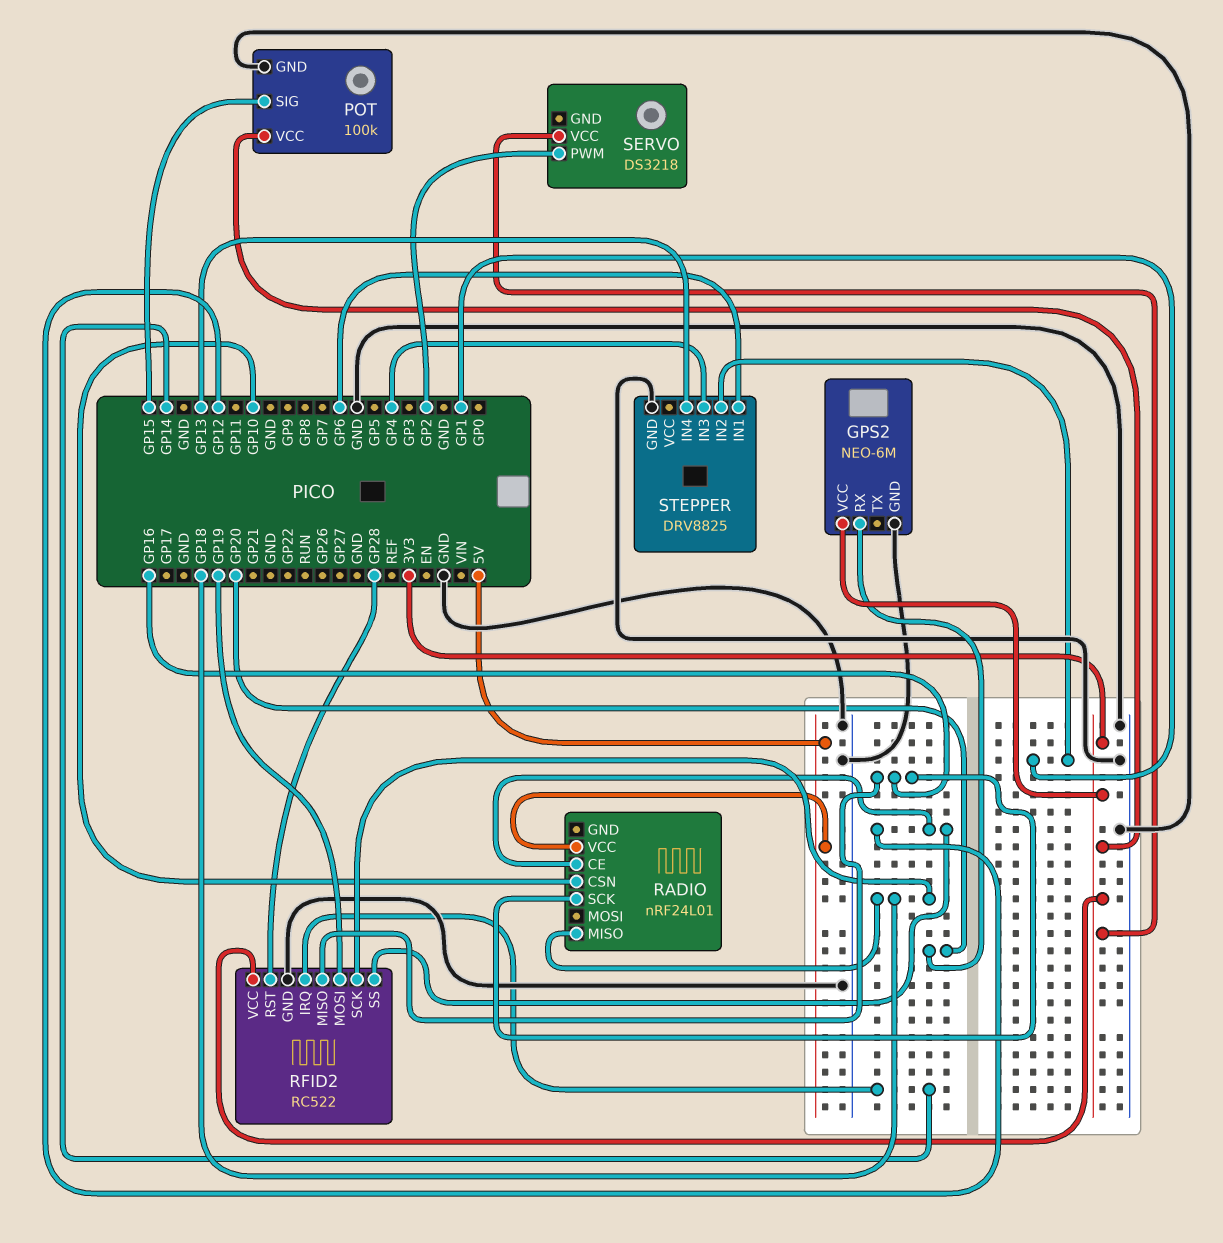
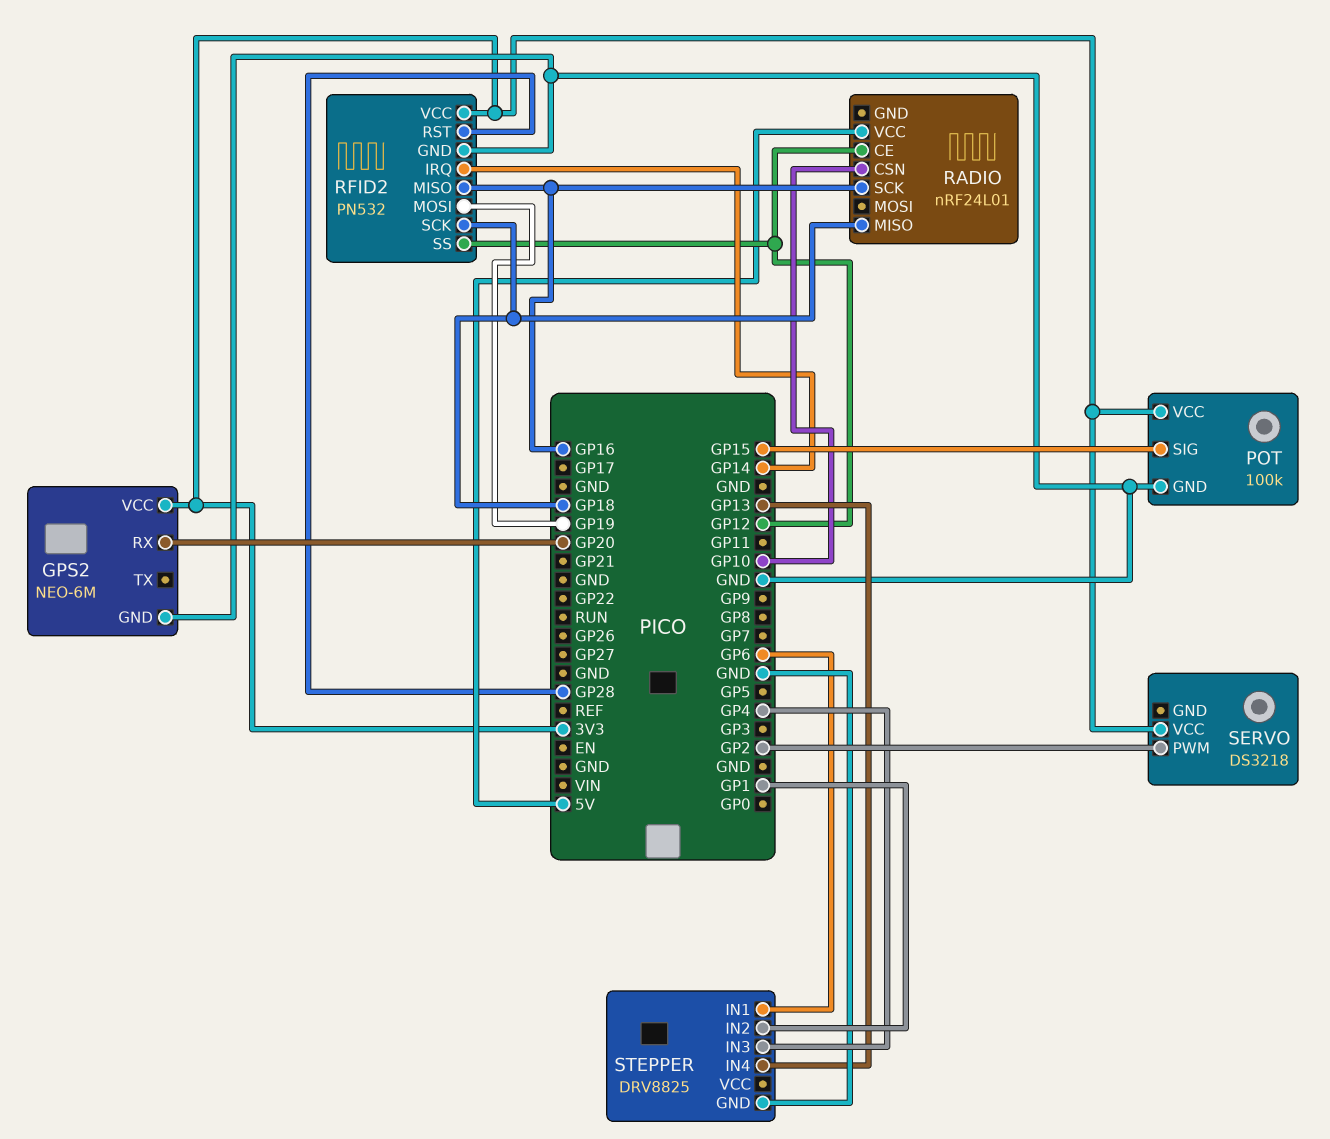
RFID2: RC522 -> PN532

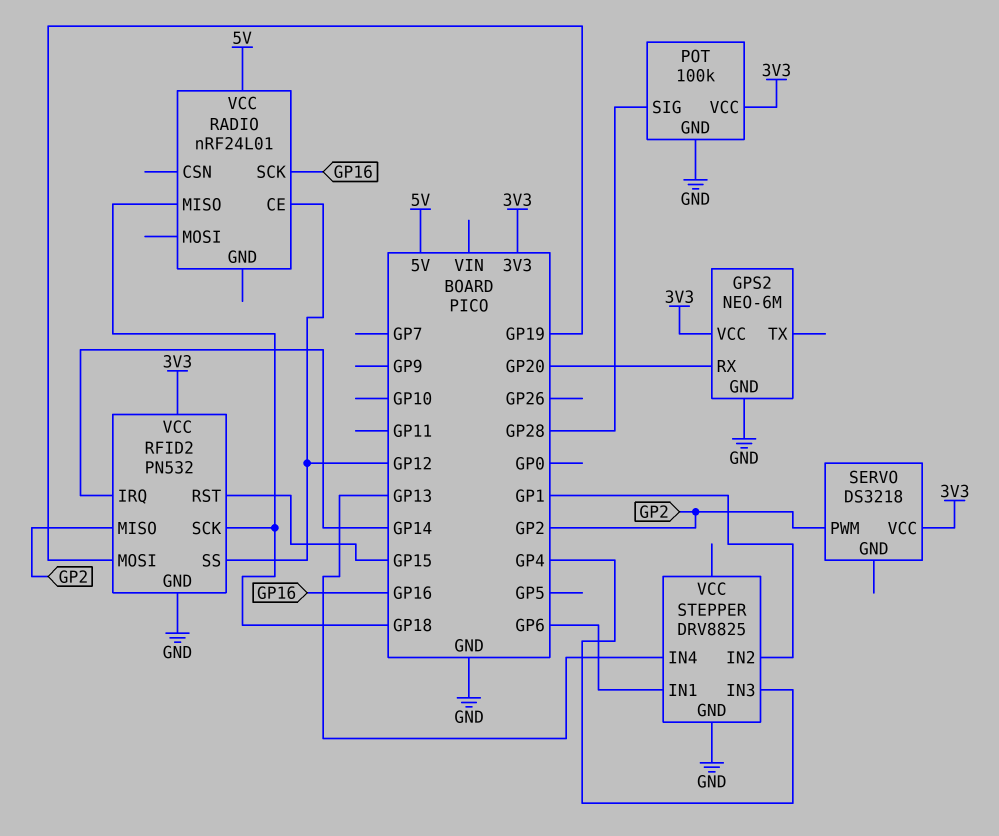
POT pin SIG: GP15 -> GP28
RADIO pin CSN: GP10 -> none
RFID2 pin MISO: GP16 -> GP2
RFID2 pin RST: GP28 -> GP15

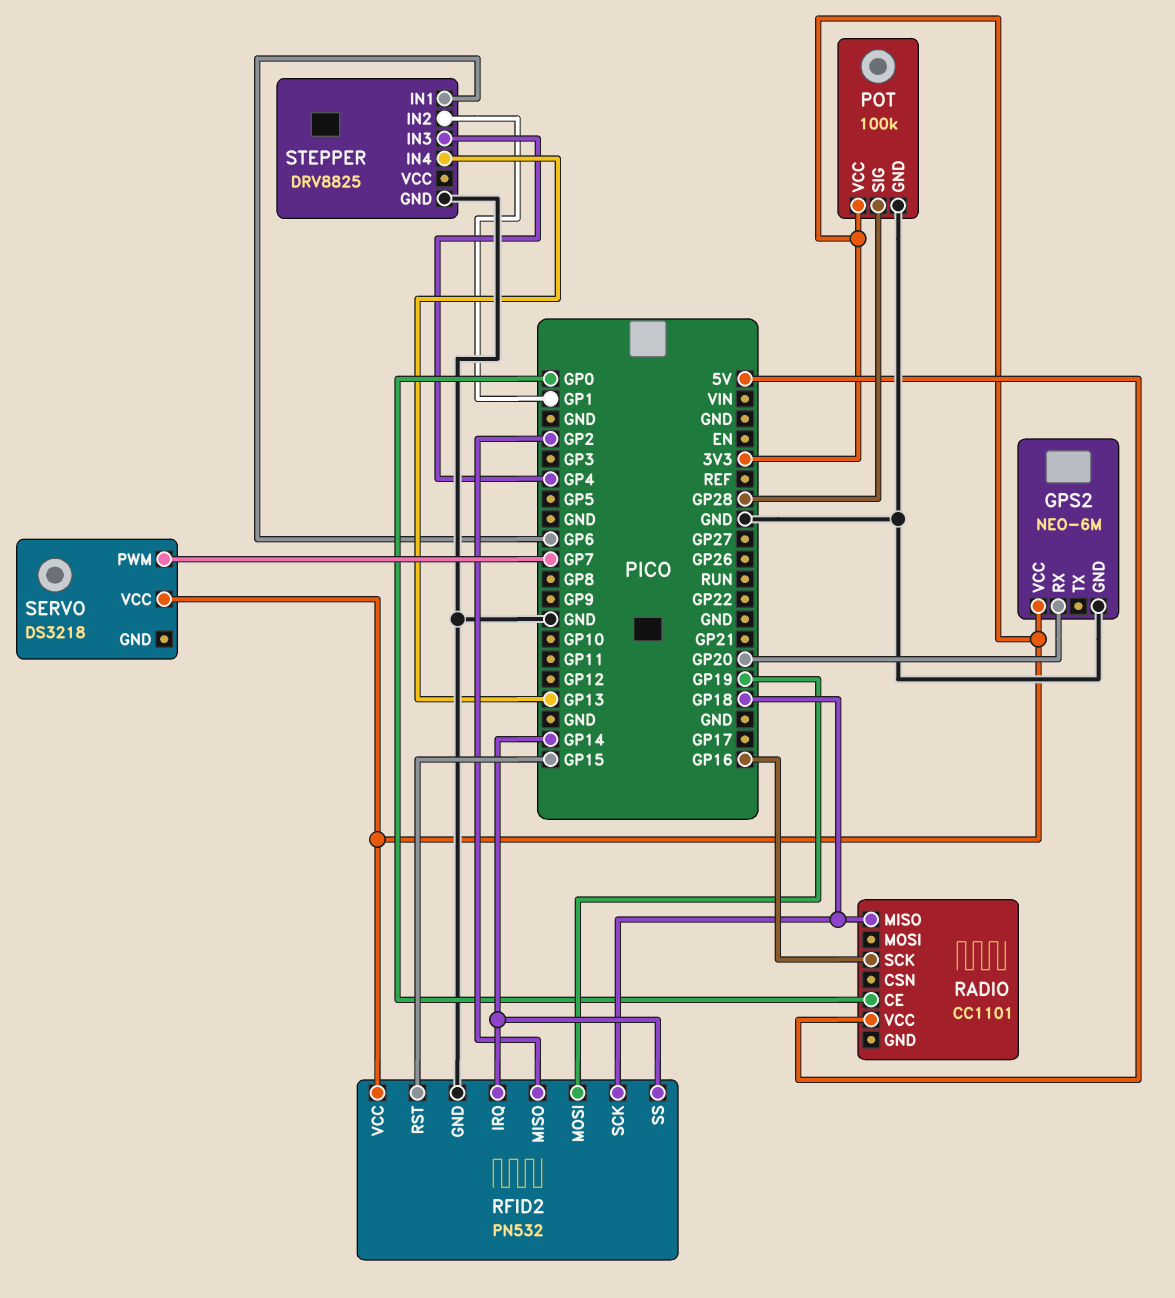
RADIO: nRF24L01 -> CC1101
RADIO pin CE: GP12 -> GP0
RFID2 pin SS: GP12 -> GP14
SERVO pin PWM: GP2 -> GP7

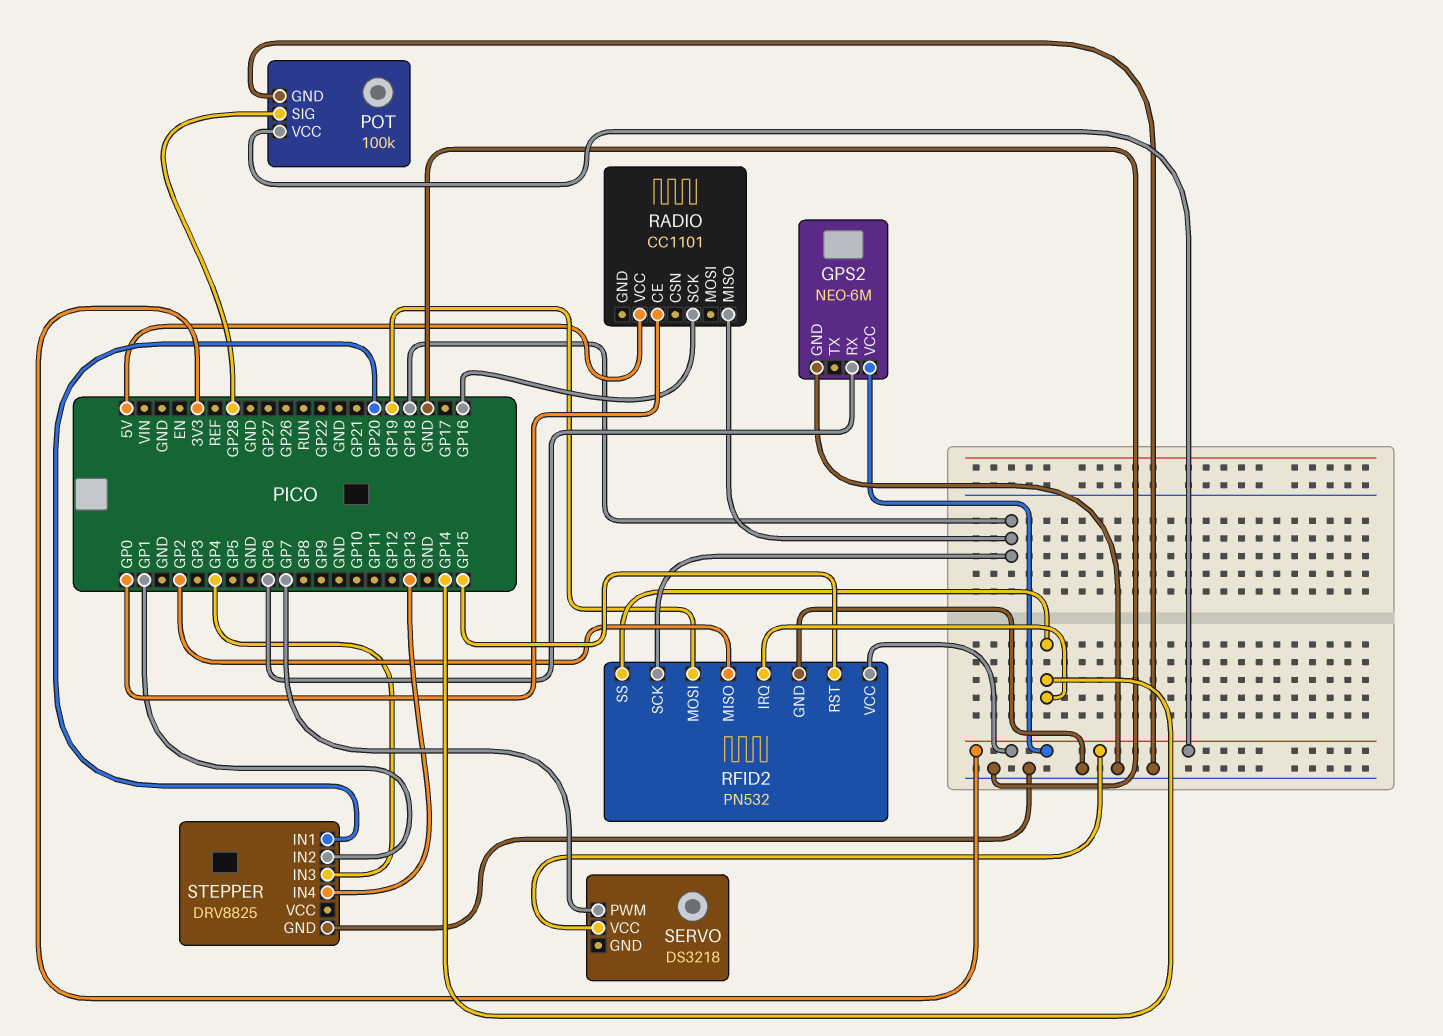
GPS2 pin RX: GP20 -> GP6
STEPPER pin IN1: GP6 -> GP20

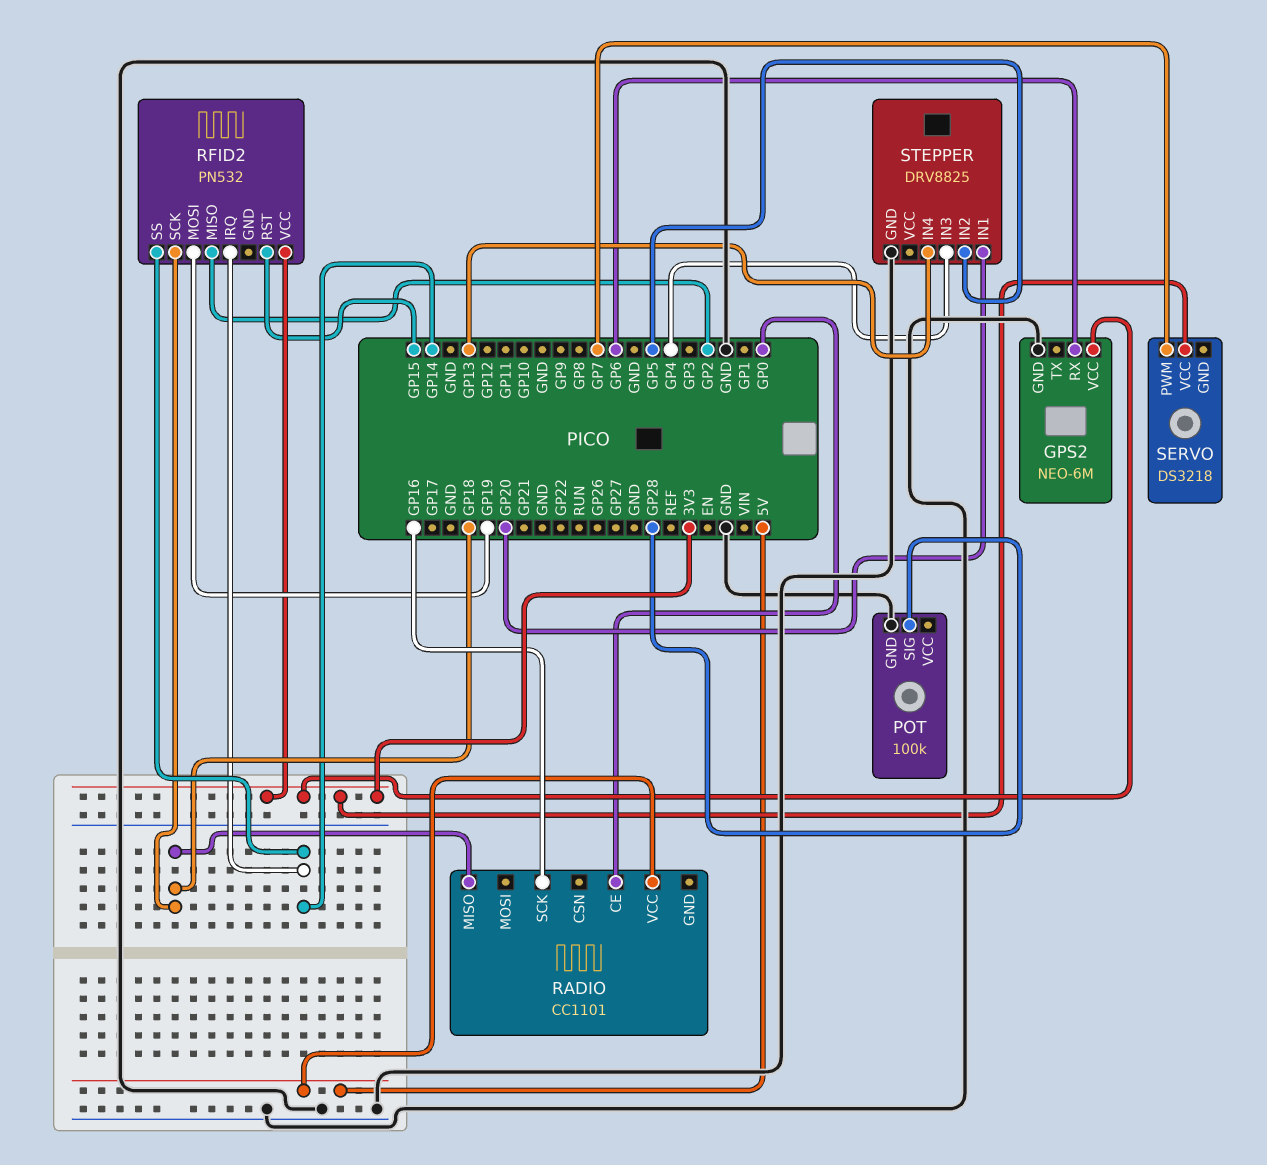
POT pin VCC: 3V3 -> none
RFID2 pin GND: GND -> none
STEPPER pin IN2: GP1 -> GP5

